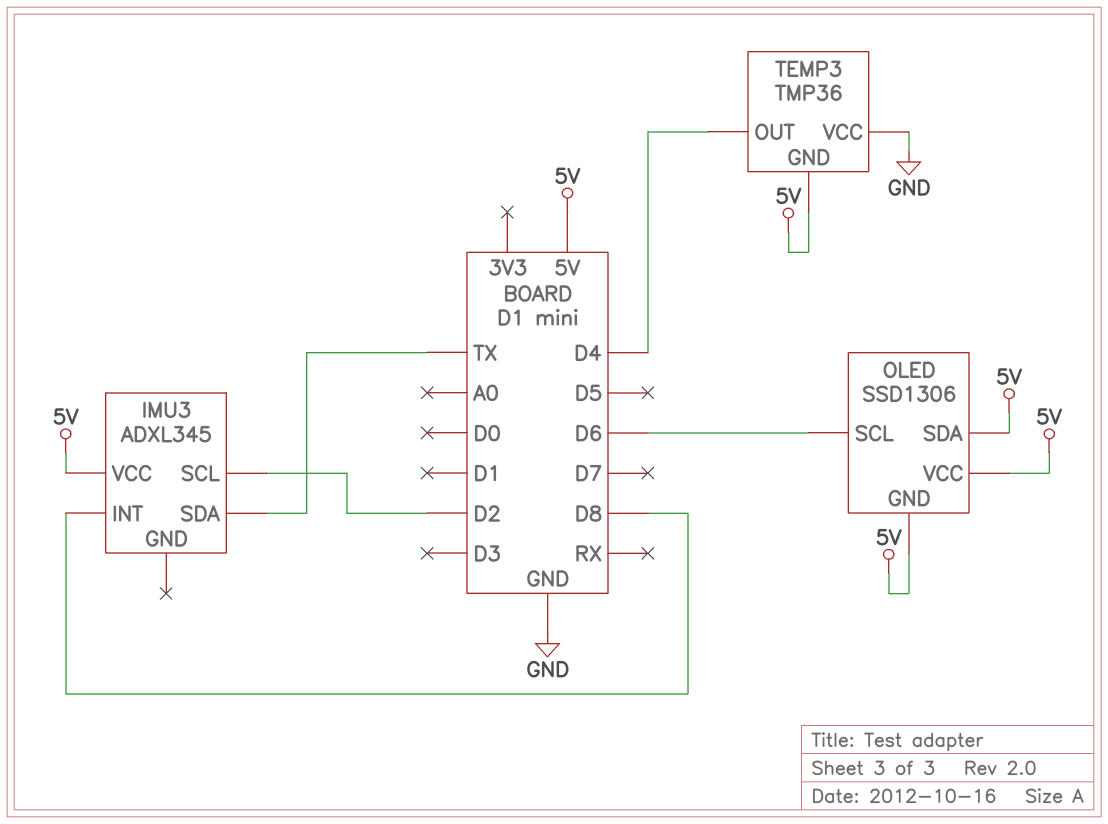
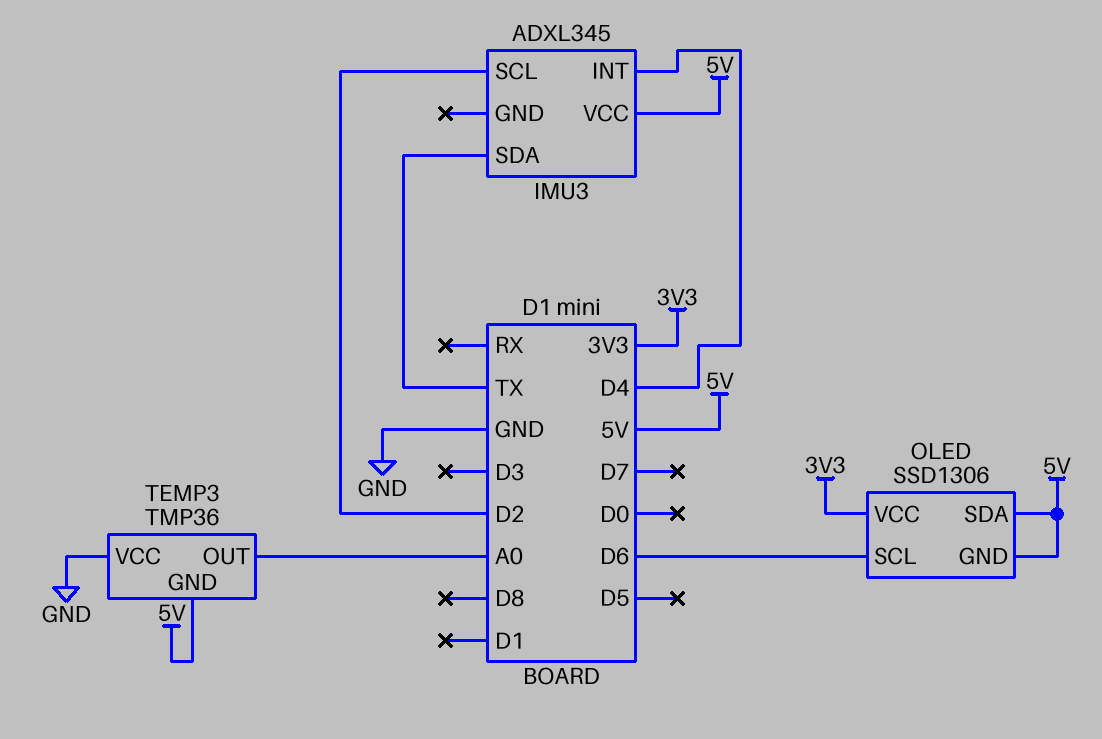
IMU3 pin INT: D8 -> D4
OLED pin VCC: 5V -> 3V3
TEMP3 pin OUT: D4 -> A0

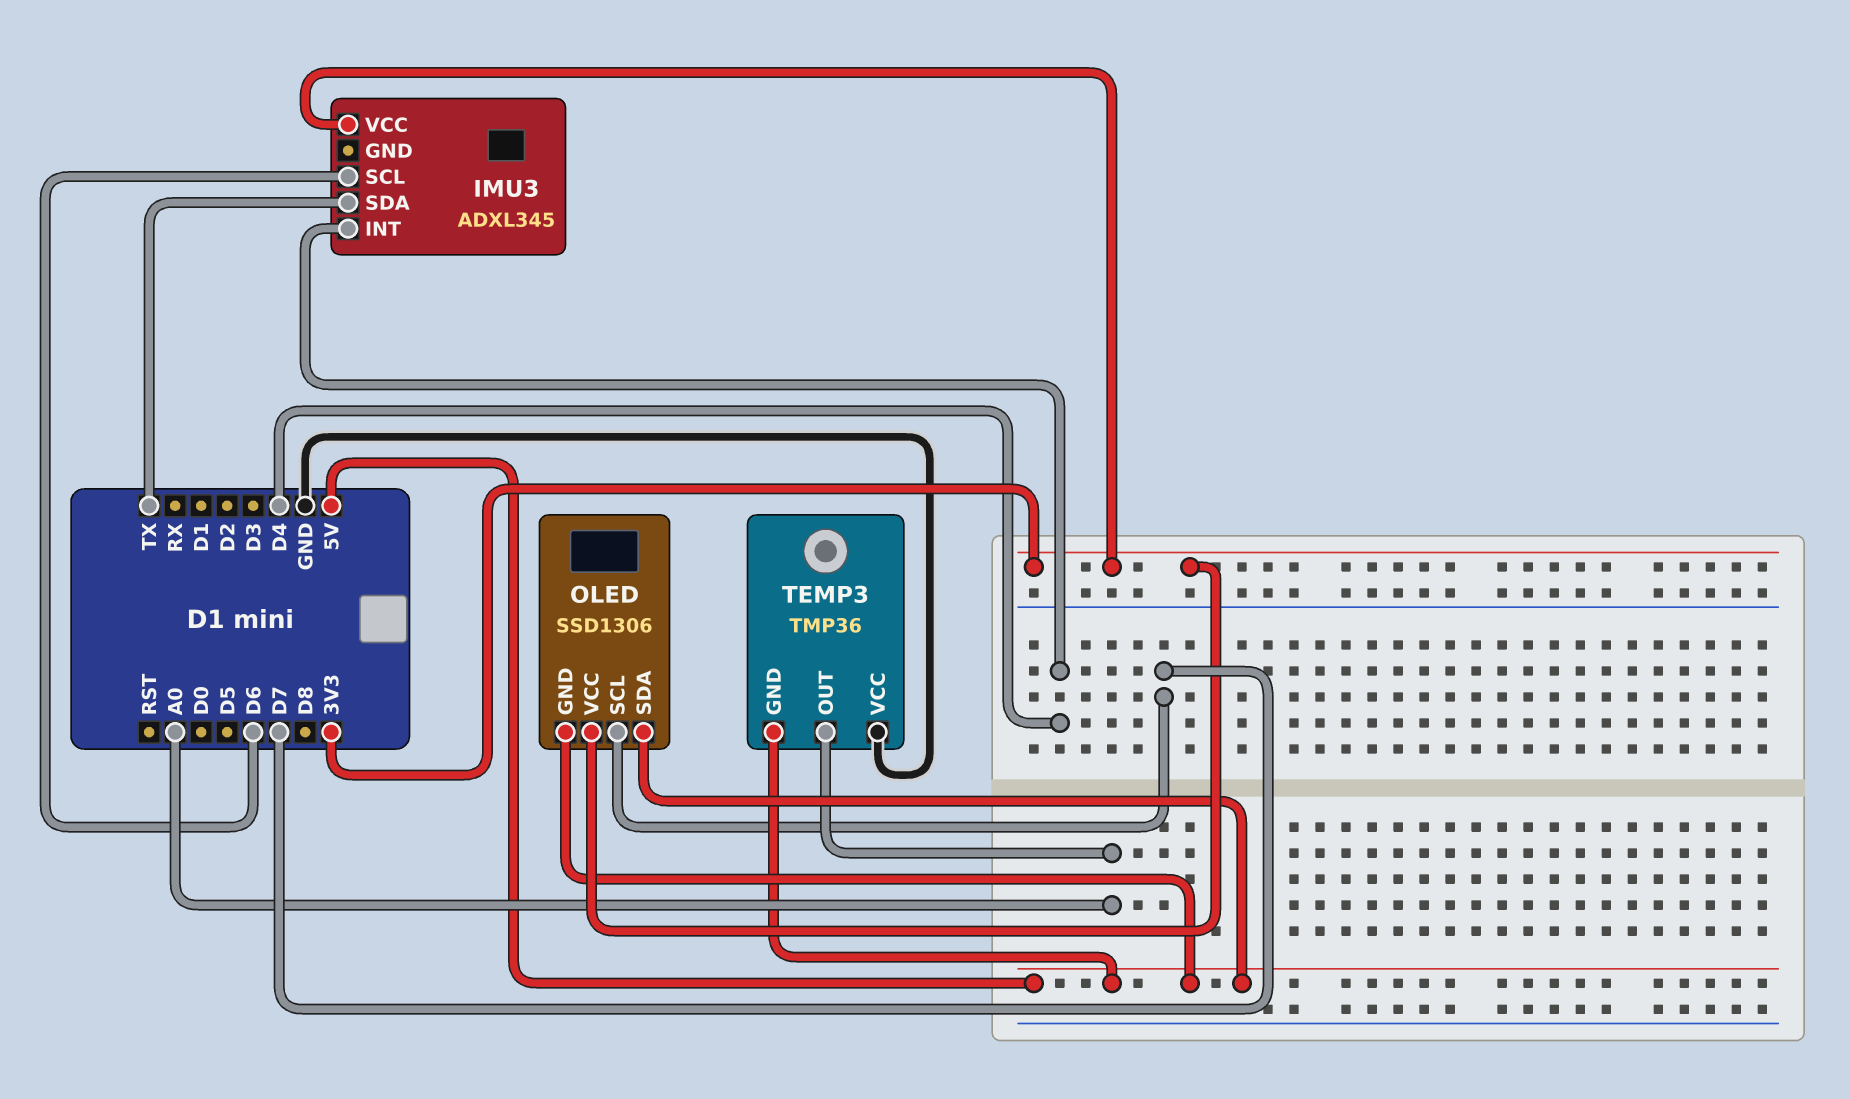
IMU3 pin SCL: D2 -> D6
IMU3 pin VCC: 5V -> 3V3
OLED pin SCL: D6 -> D7

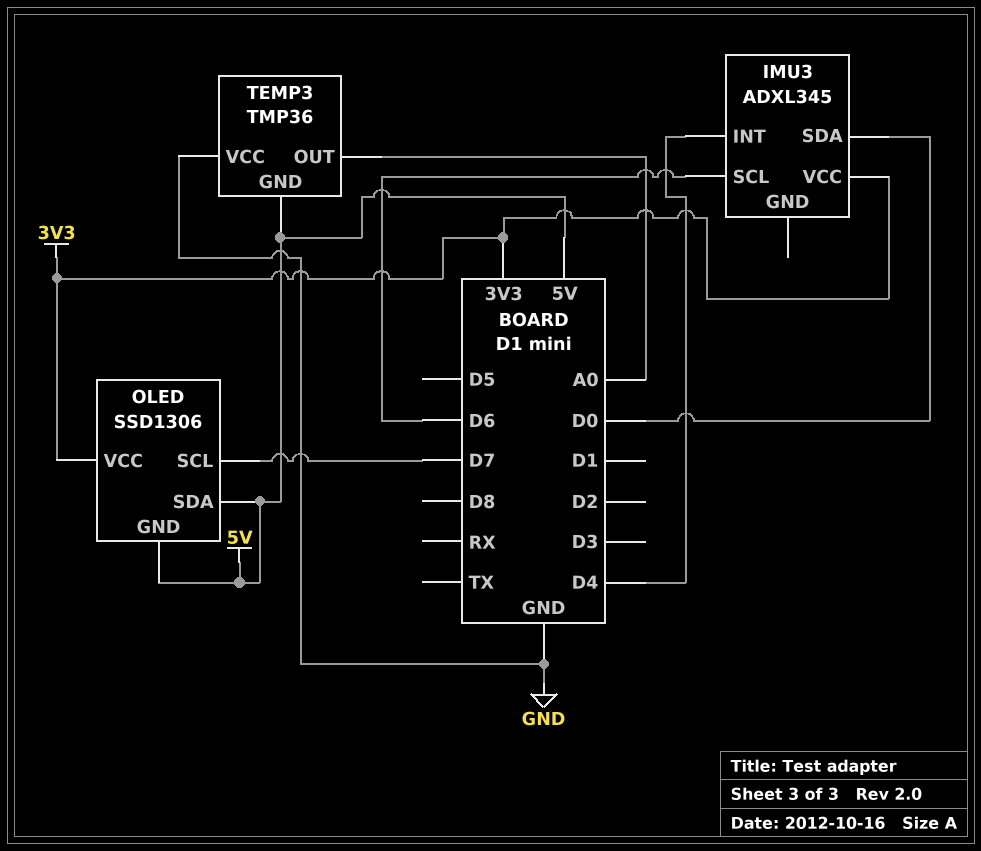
IMU3 pin SDA: TX -> D0

